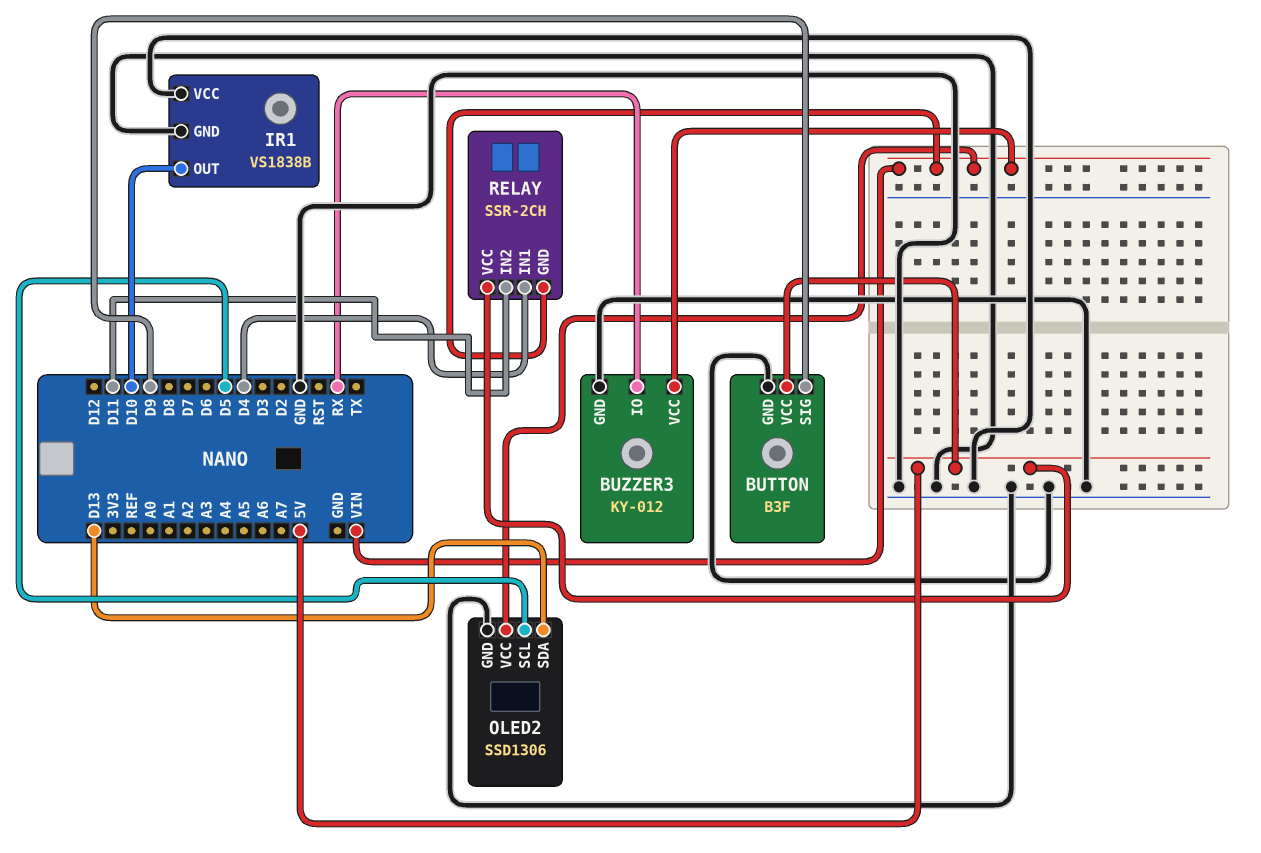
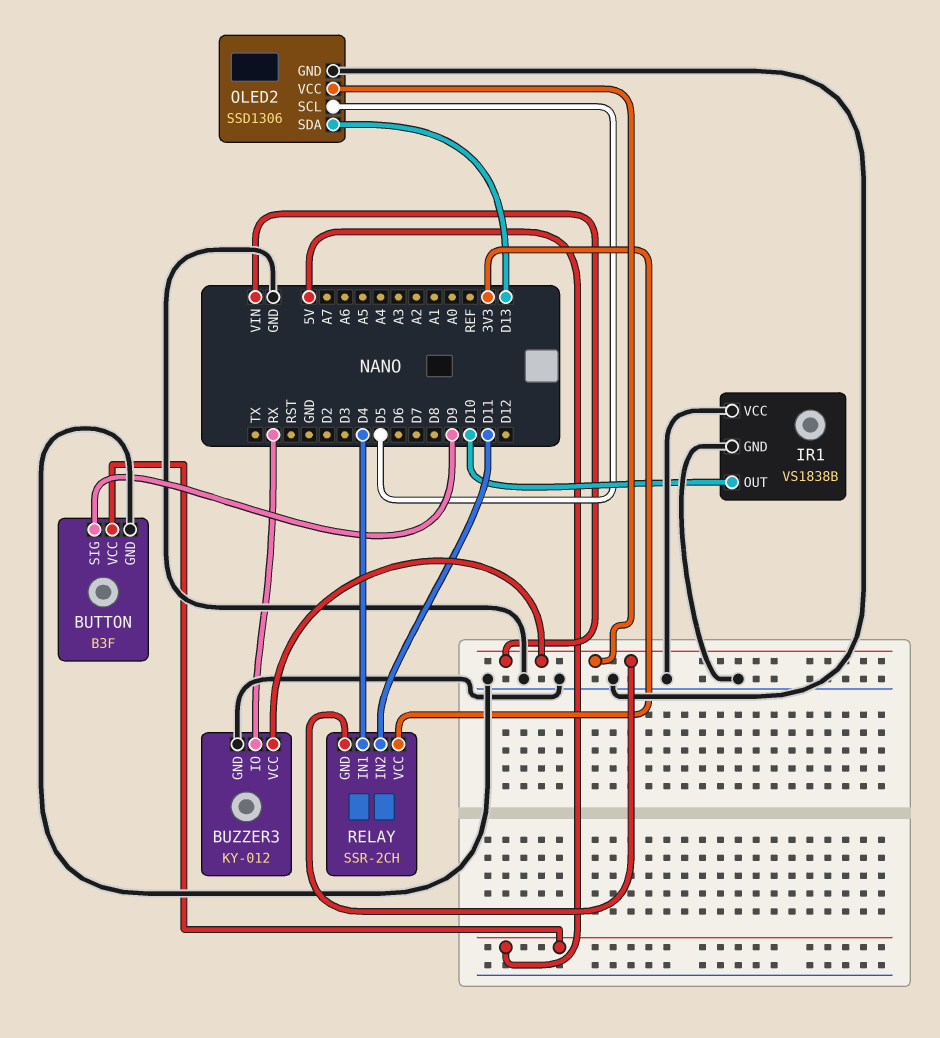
RELAY pin VCC: 5V -> 3V3

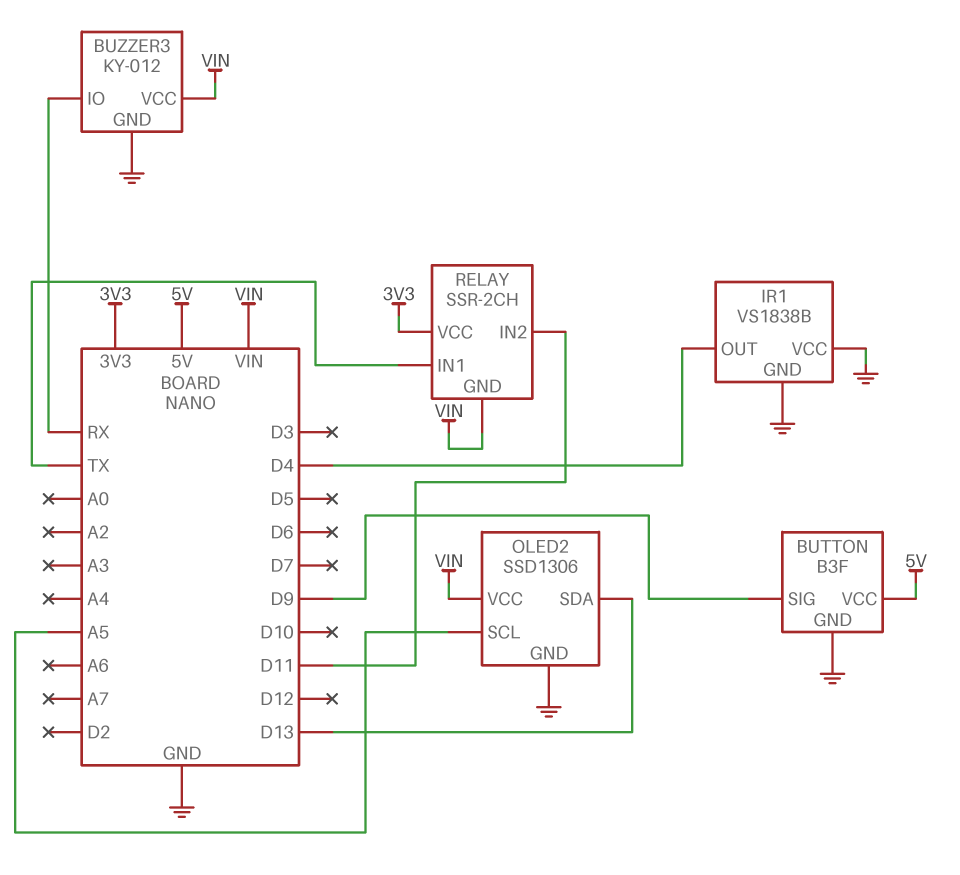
IR1 pin OUT: D10 -> D4
OLED2 pin SCL: D5 -> A5
RELAY pin IN1: D4 -> TX

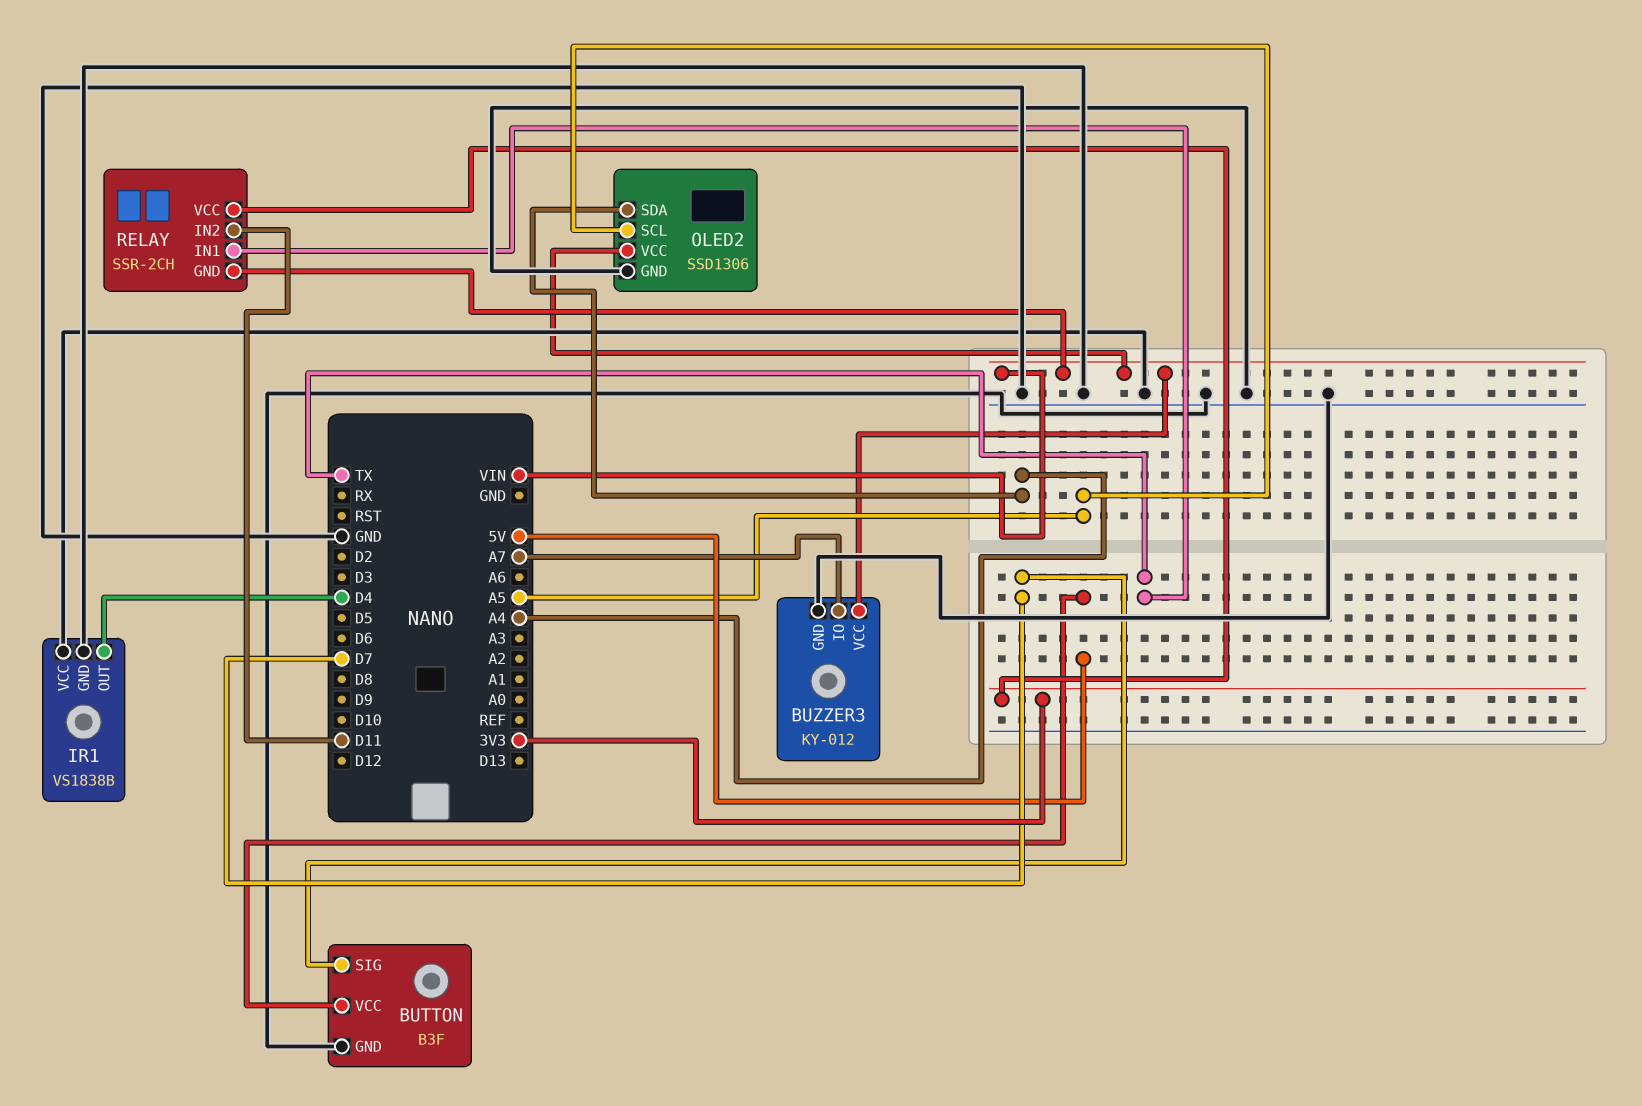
BUTTON pin SIG: D9 -> D7
BUZZER3 pin IO: RX -> A7
OLED2 pin SDA: D13 -> A4

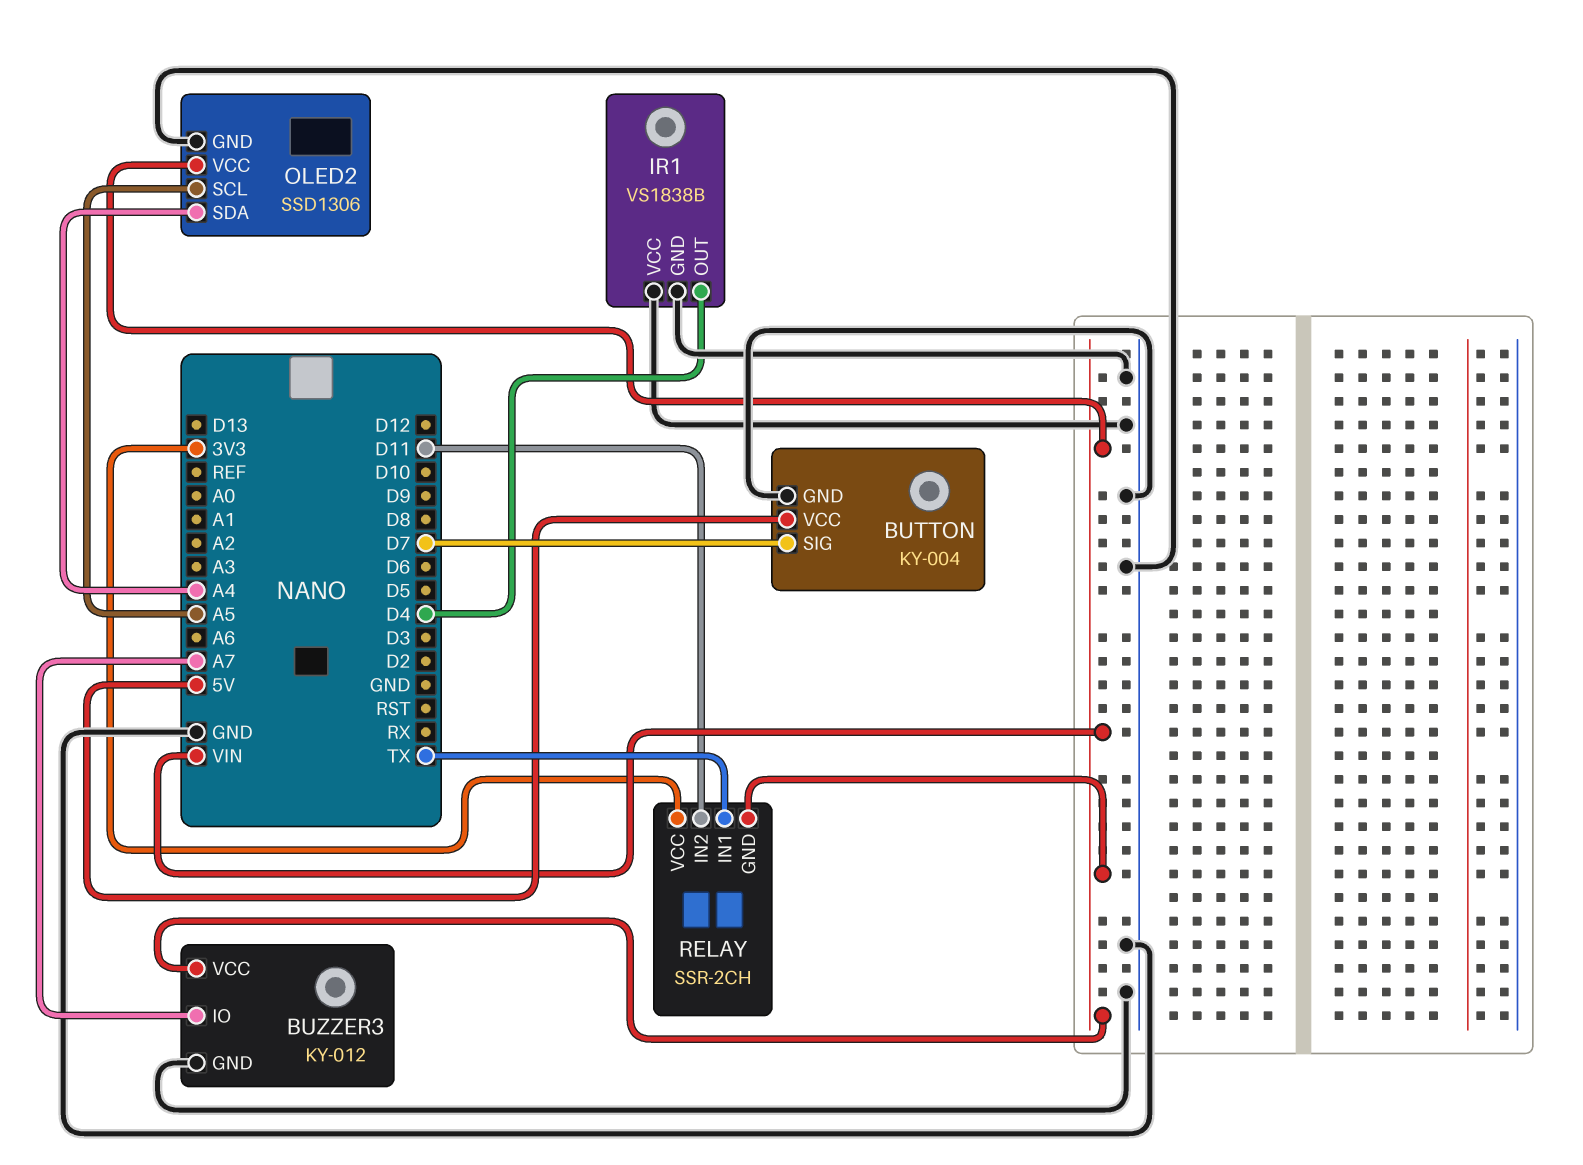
BUTTON: B3F -> KY-004

